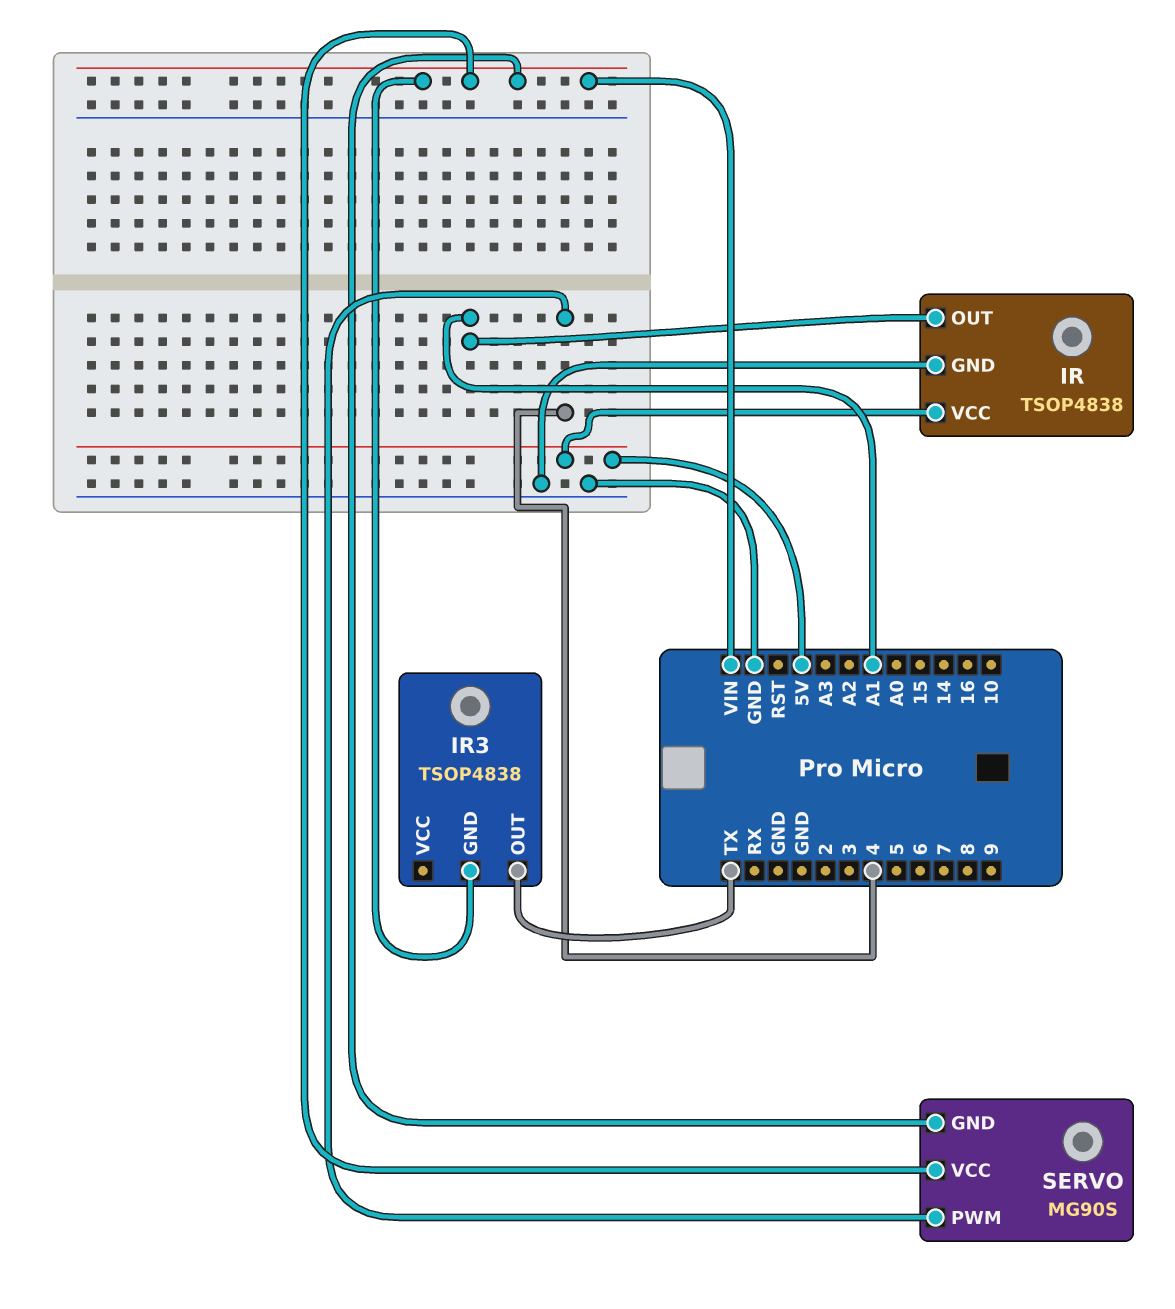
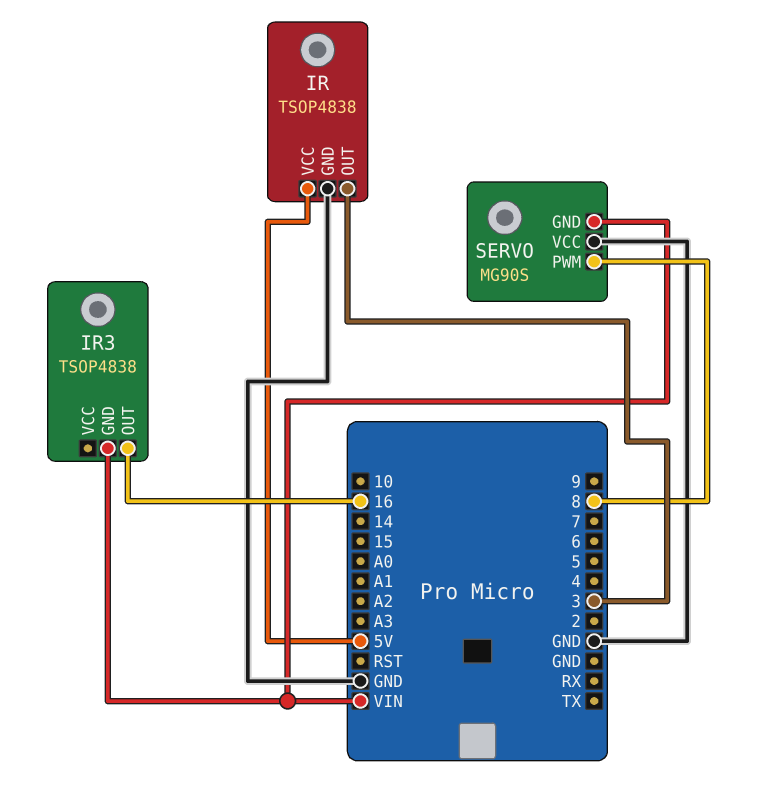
IR pin OUT: A1 -> 3
IR3 pin OUT: TX -> 16
SERVO pin PWM: 4 -> 8
SERVO pin VCC: VIN -> GND

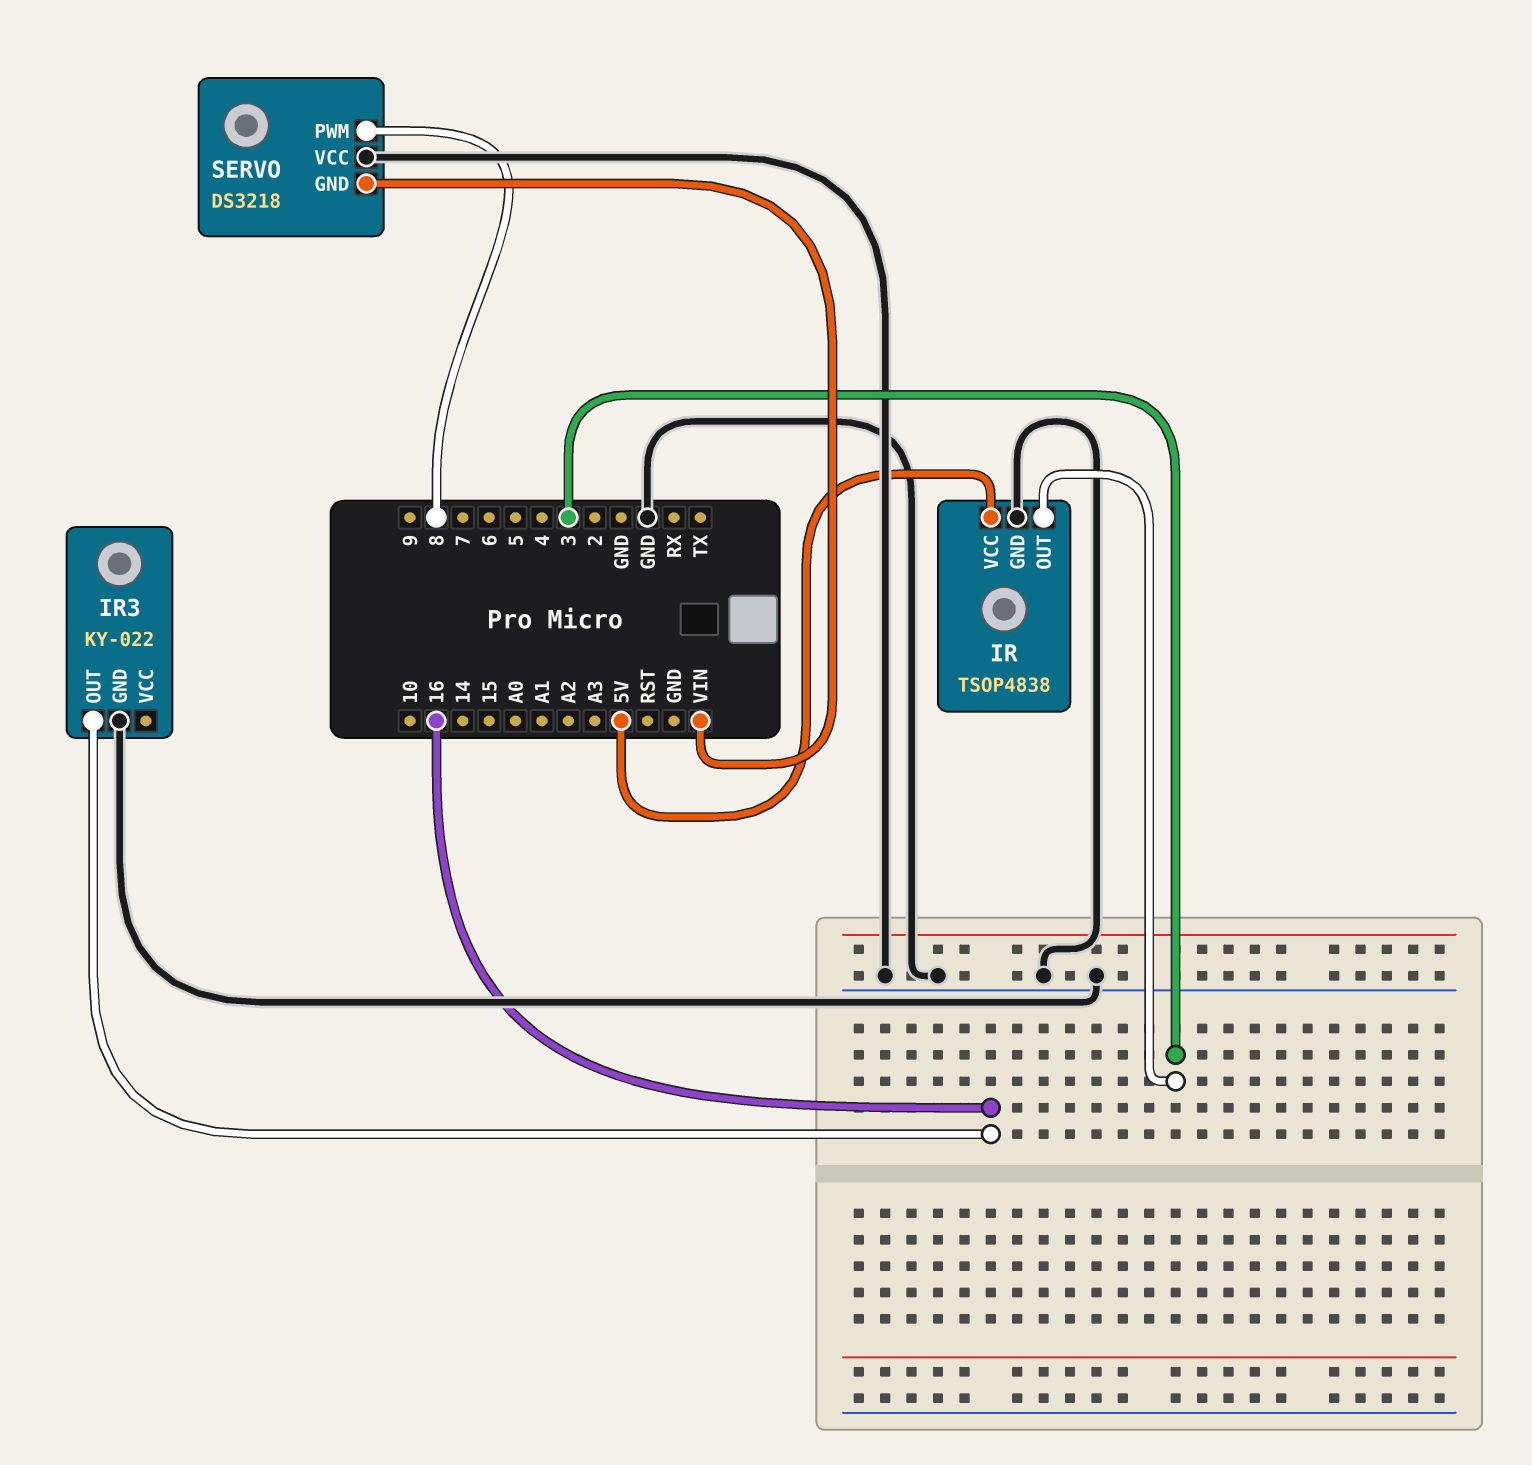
IR3: TSOP4838 -> KY-022
IR3 pin GND: VIN -> GND
SERVO: MG90S -> DS3218

